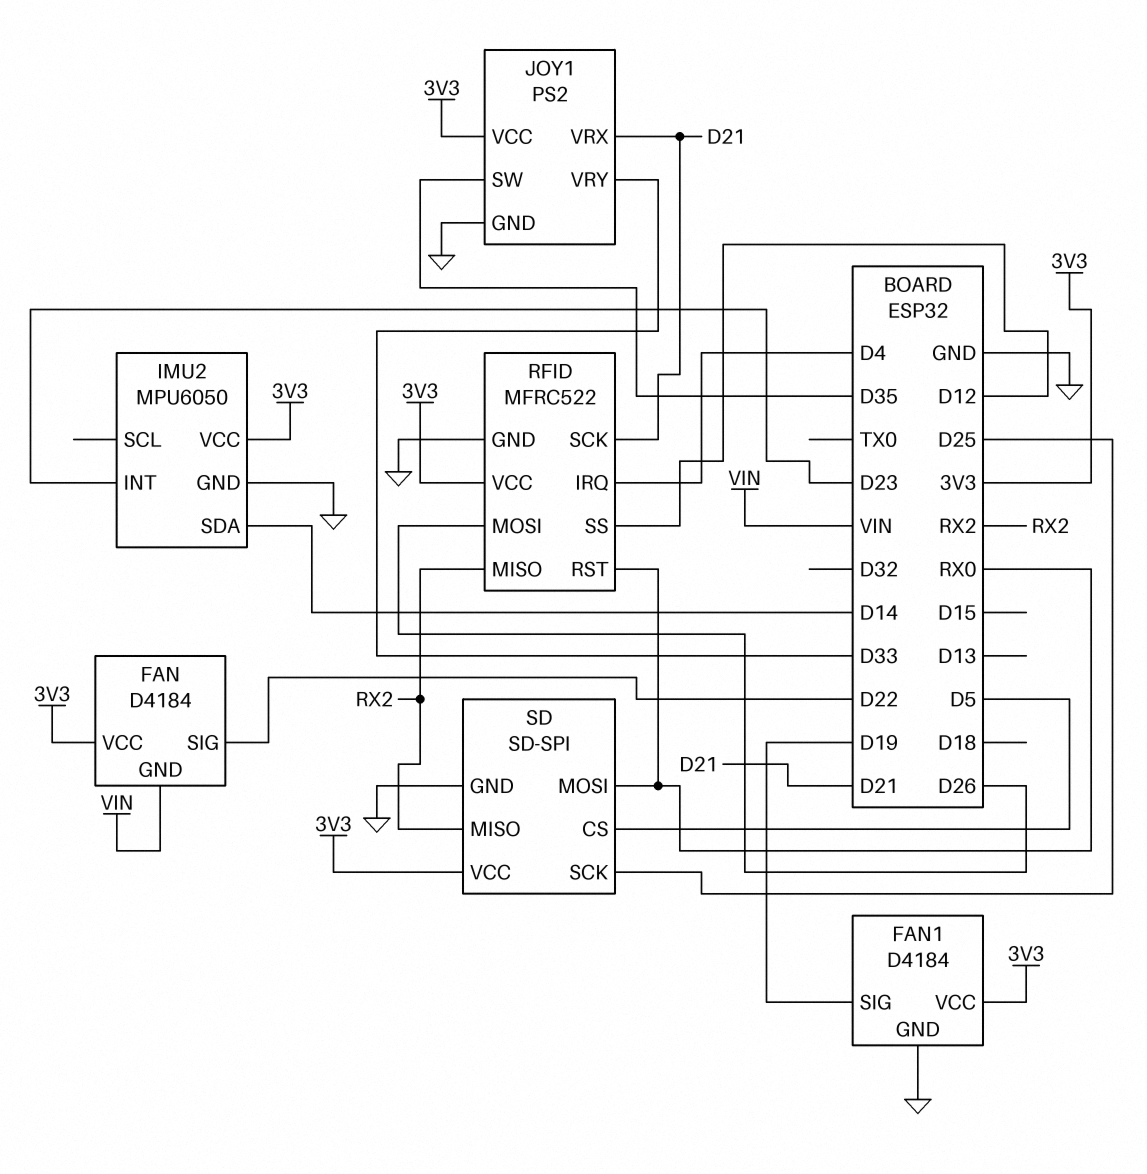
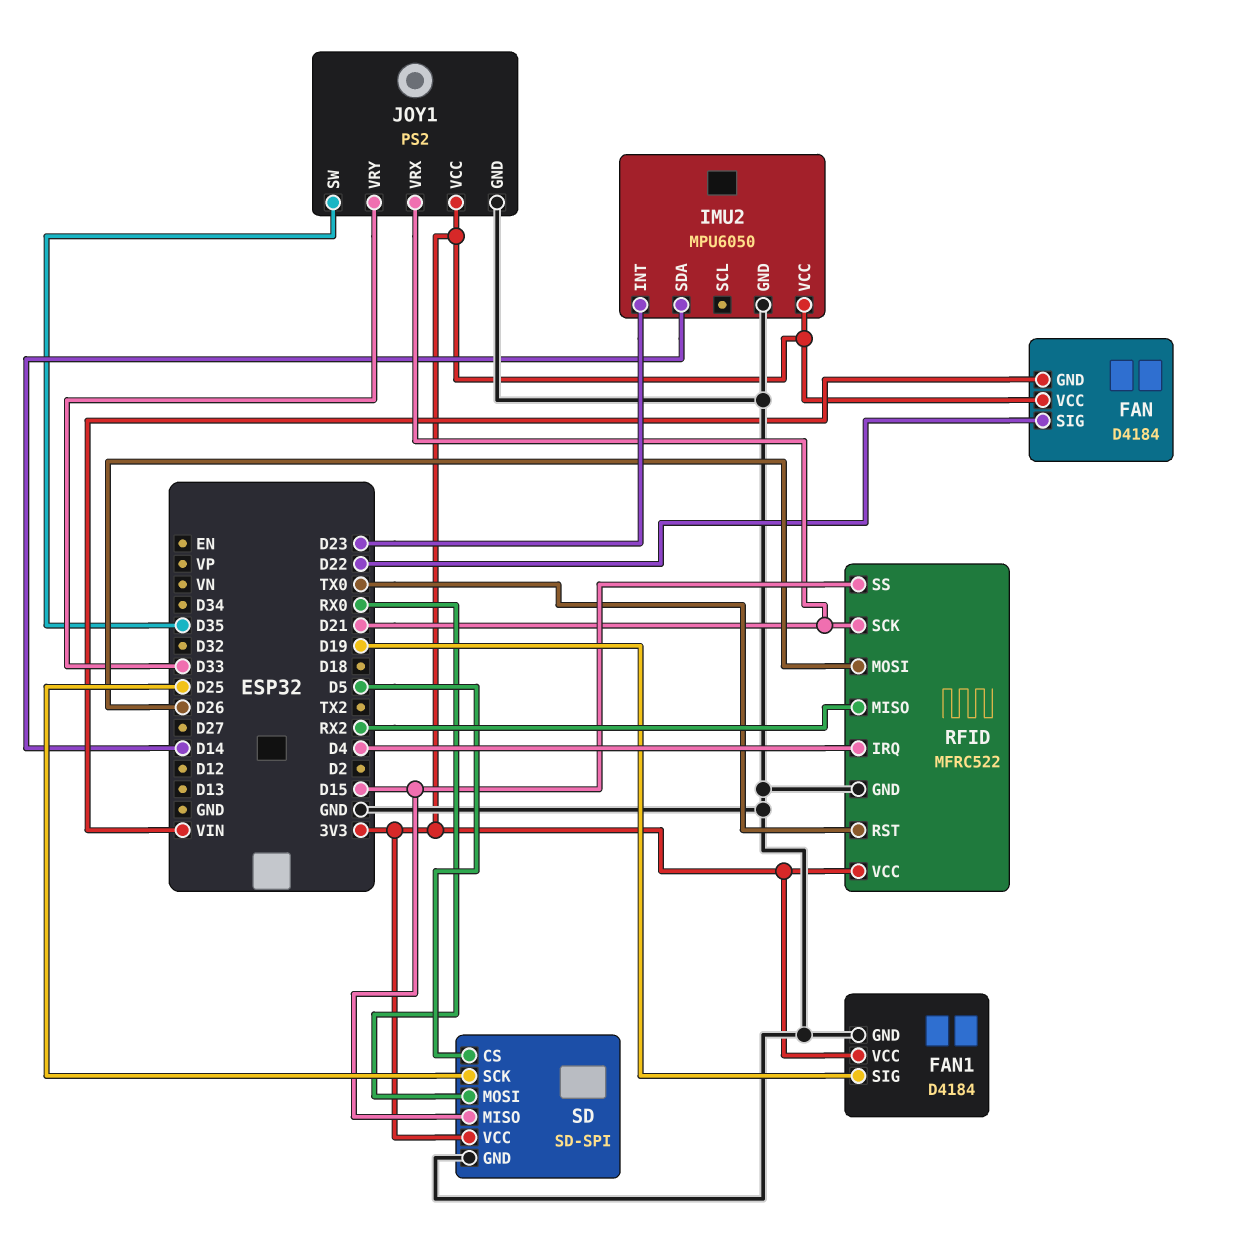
RFID pin RST: RX0 -> TX0
RFID pin SS: D12 -> D15
SD pin MISO: RX2 -> D15

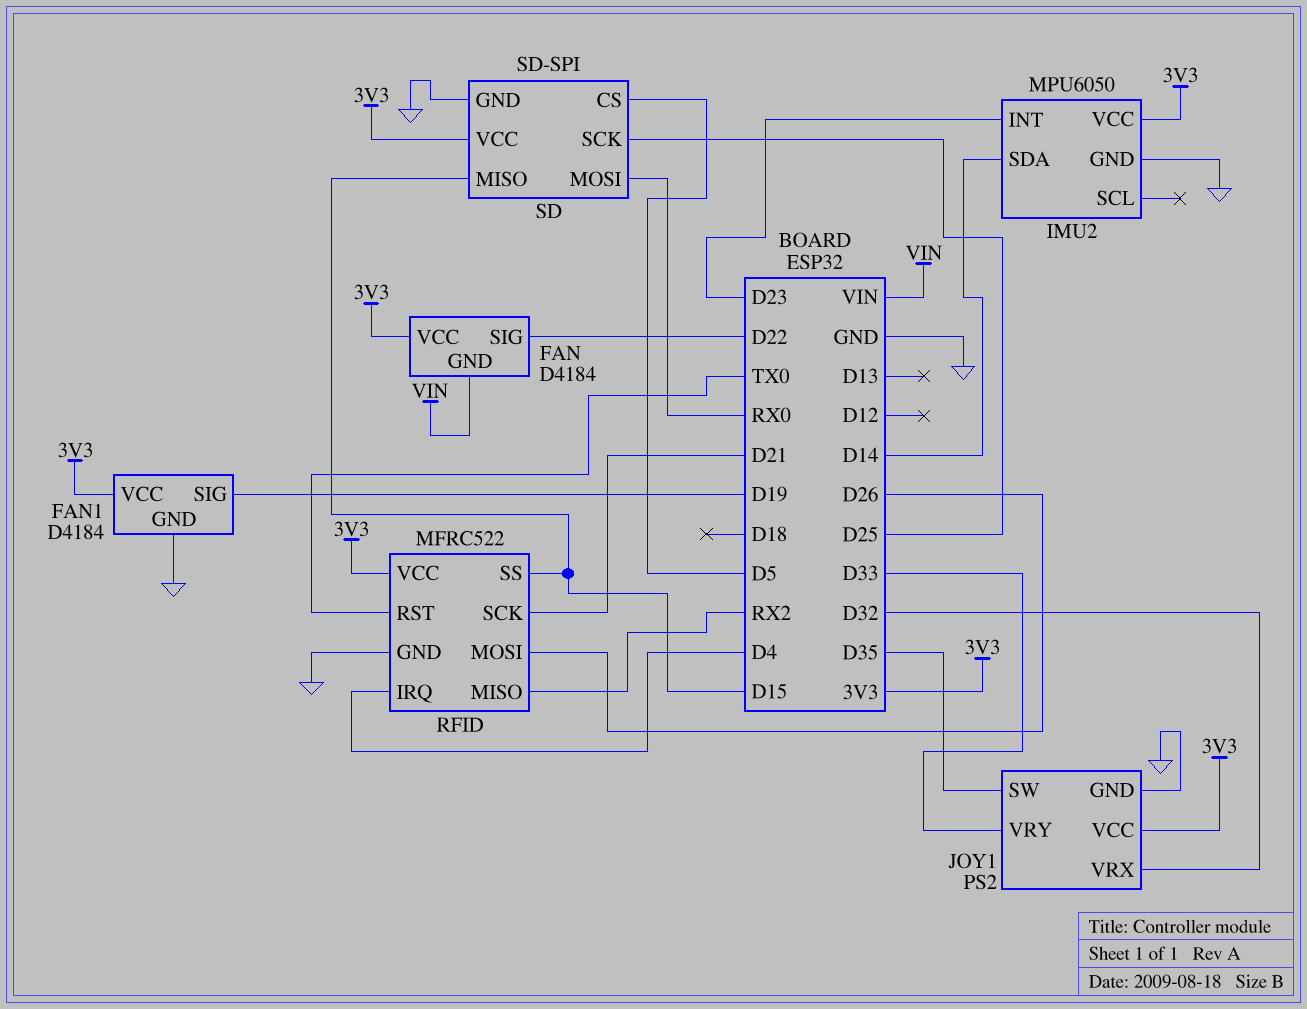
JOY1 pin VRX: D21 -> D32

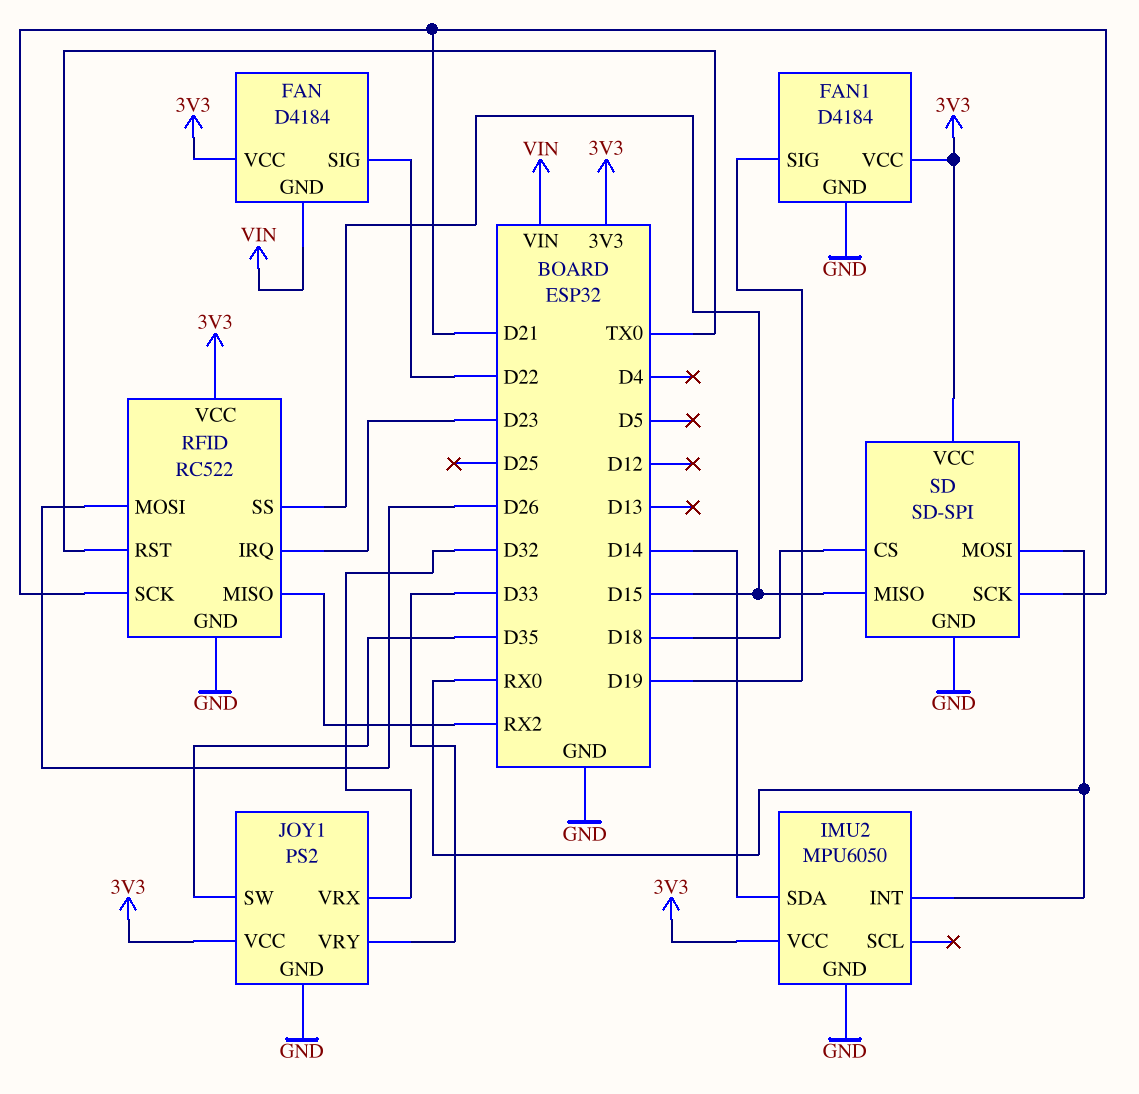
IMU2 pin INT: D23 -> RX0
RFID: MFRC522 -> RC522
RFID pin IRQ: D4 -> D23
SD pin CS: D5 -> D18
SD pin SCK: D25 -> D21

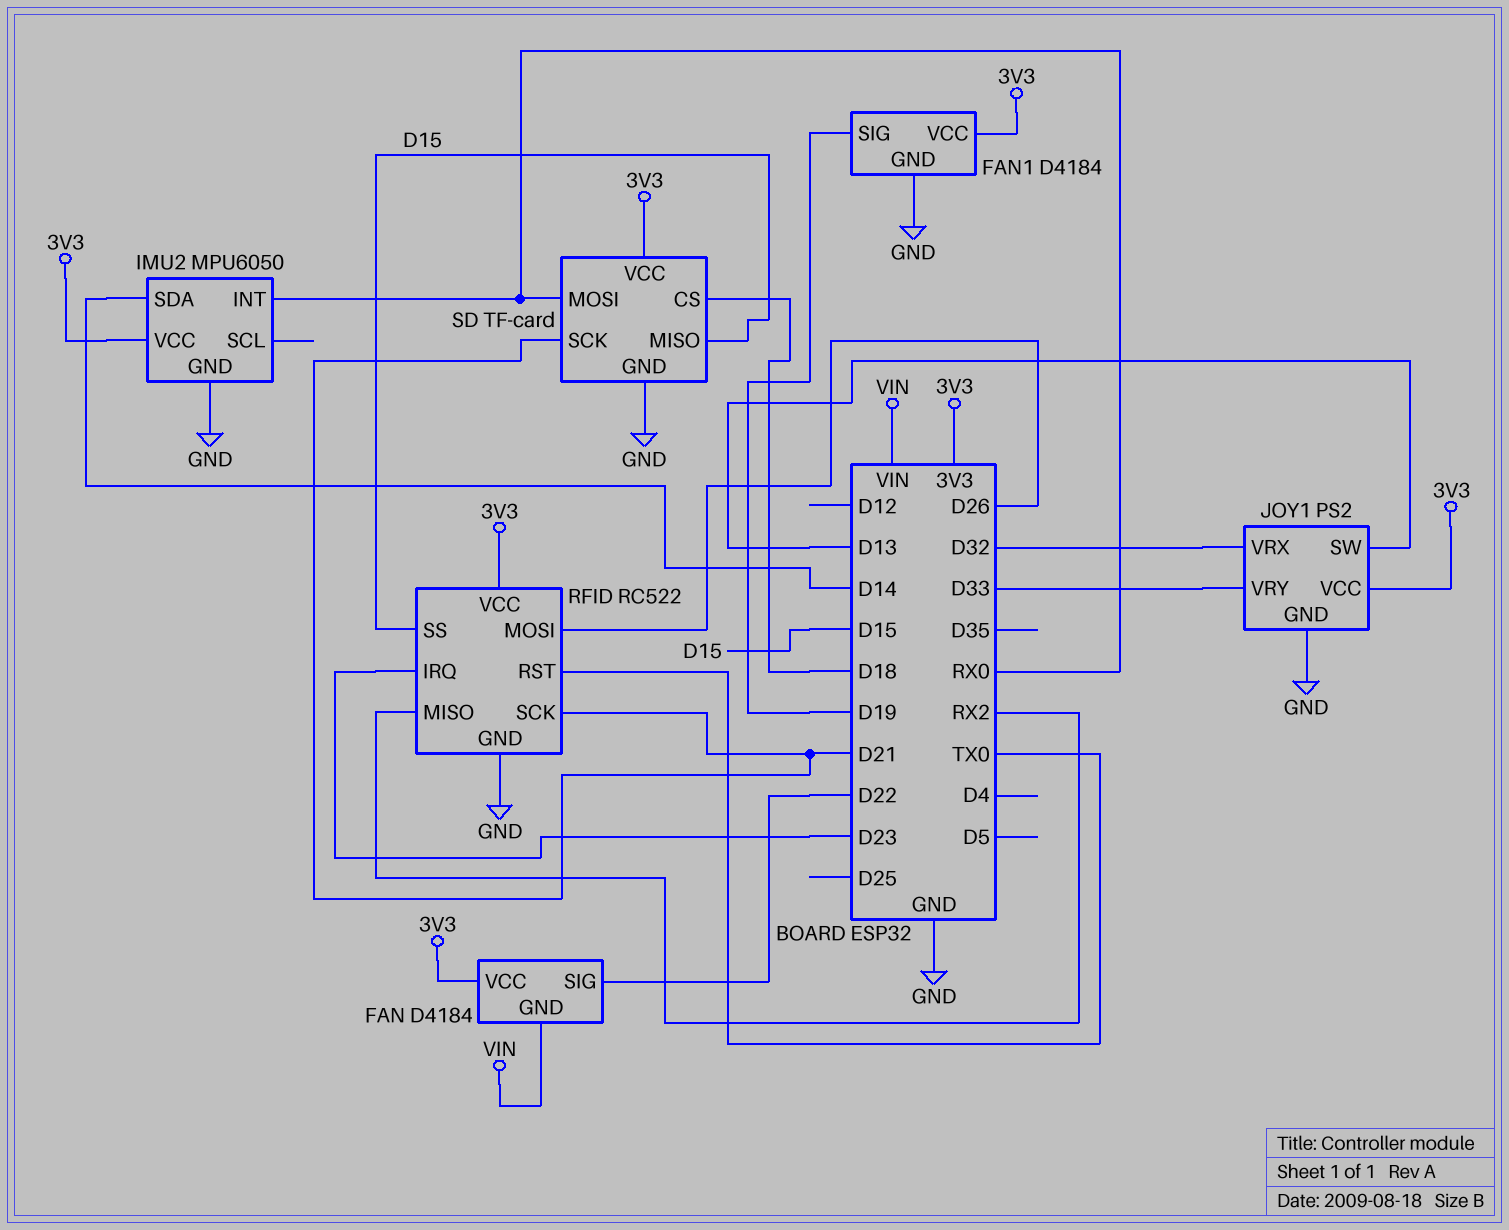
JOY1 pin SW: D35 -> D13
SD: SD-SPI -> TF-card

